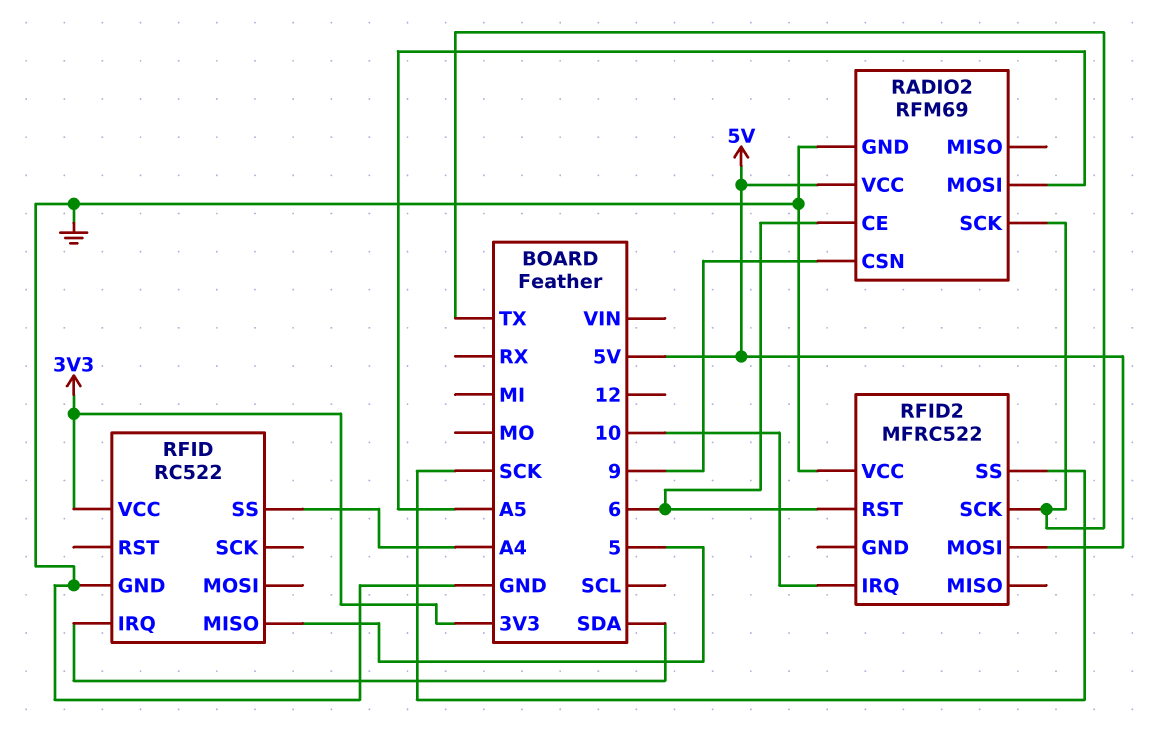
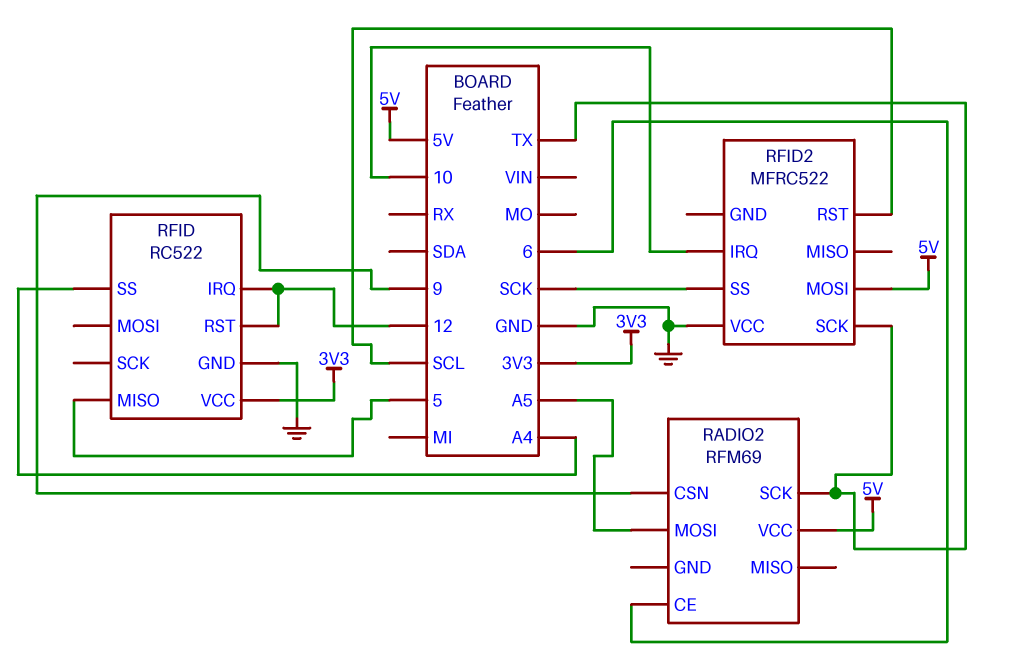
RADIO2 pin GND: GND -> none
RFID pin IRQ: SDA -> 12
RFID pin RST: none -> 12
RFID2 pin RST: 6 -> SCL

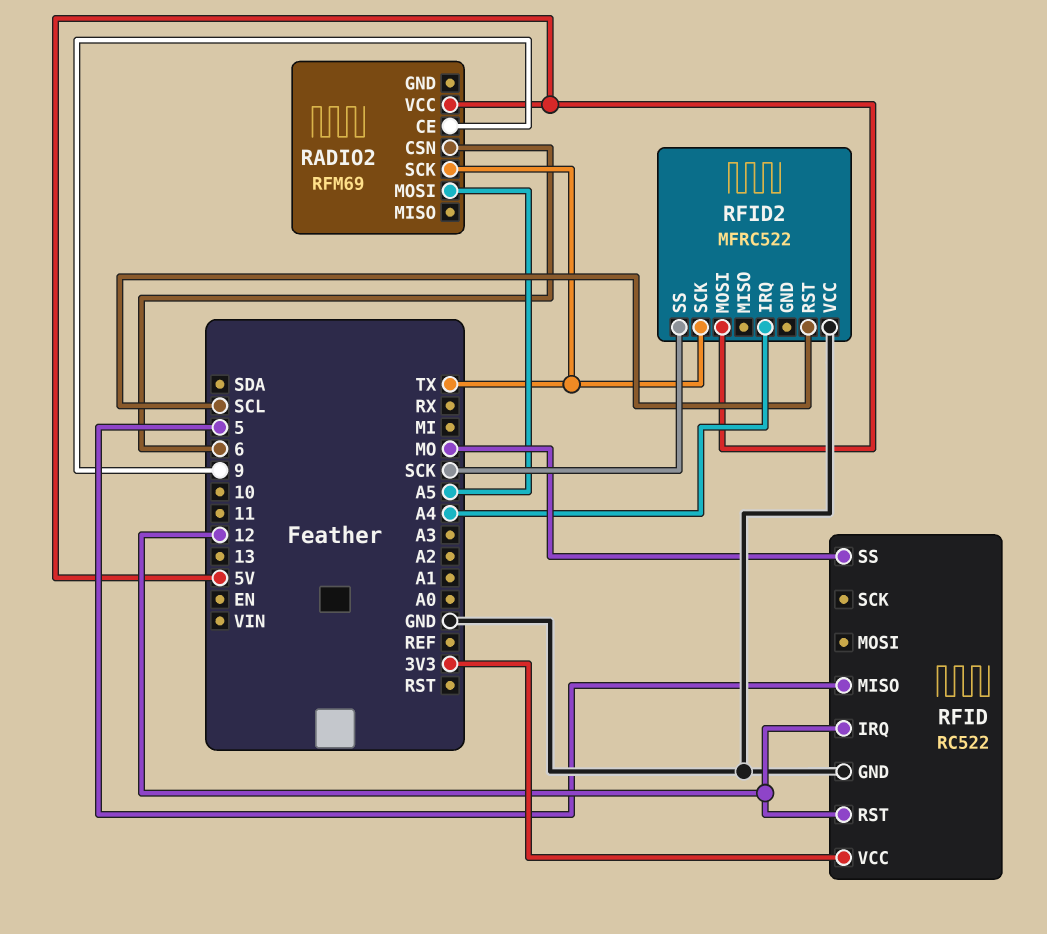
RADIO2 pin CE: 6 -> 9
RADIO2 pin CSN: 9 -> 6
RFID pin SS: A4 -> MO
RFID2 pin IRQ: 10 -> A4

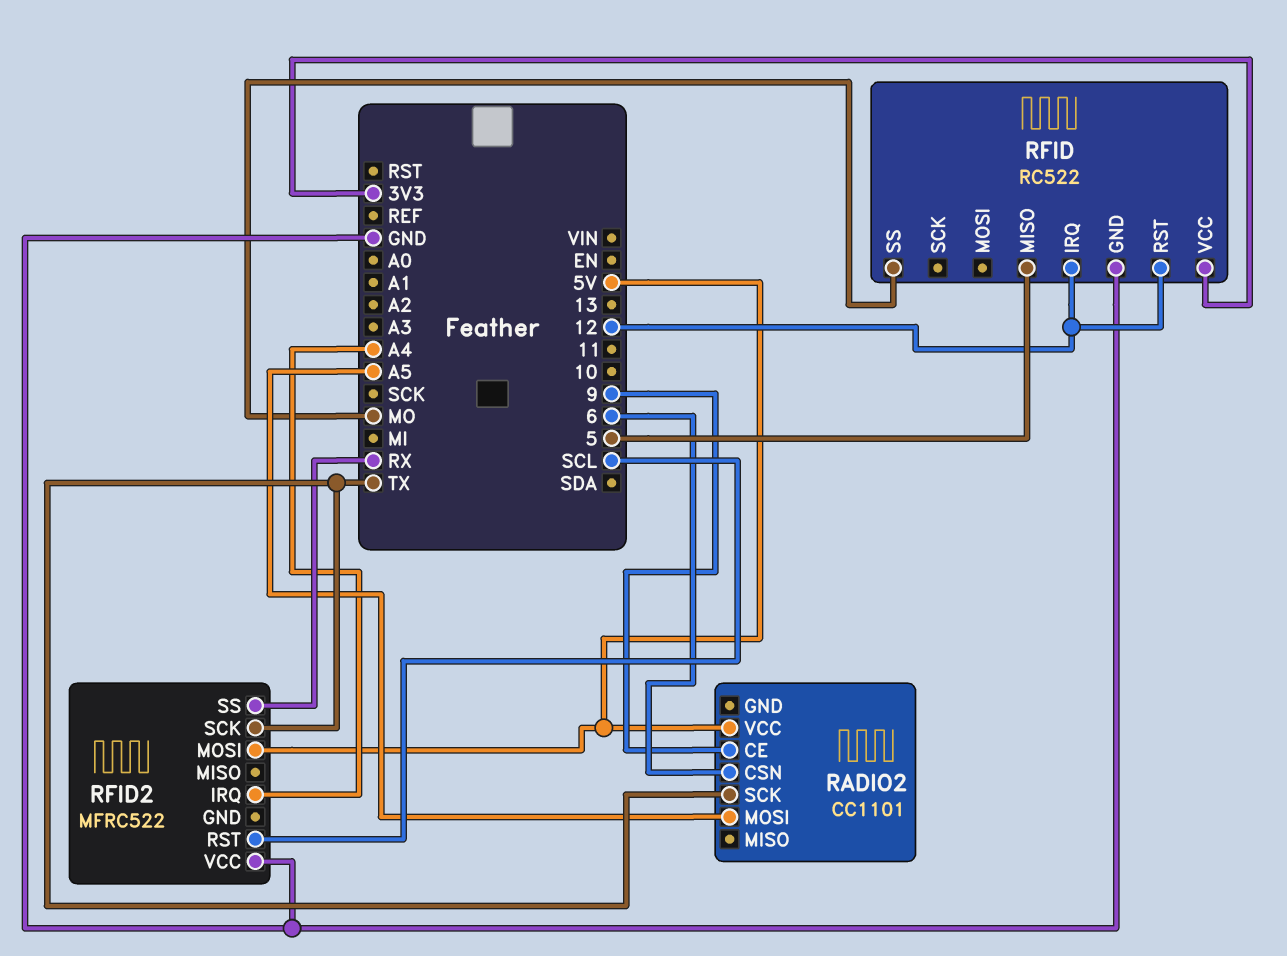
RADIO2: RFM69 -> CC1101
RFID2 pin SS: SCK -> RX

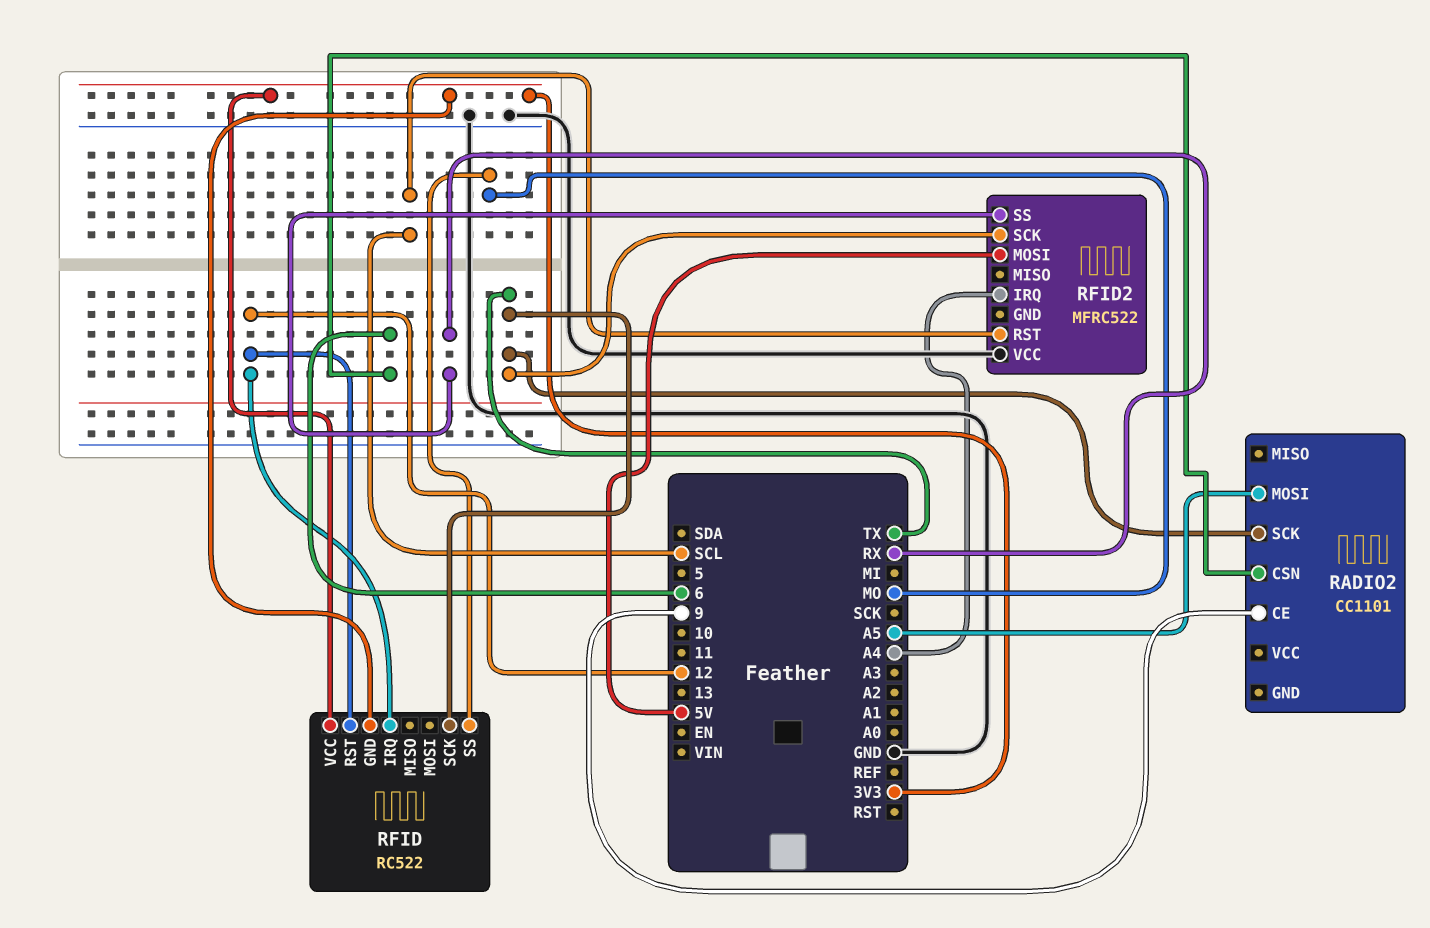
RADIO2 pin VCC: 5V -> none
RFID pin GND: GND -> 3V3
RFID pin MISO: 5 -> none
RFID pin SCK: none -> TX

